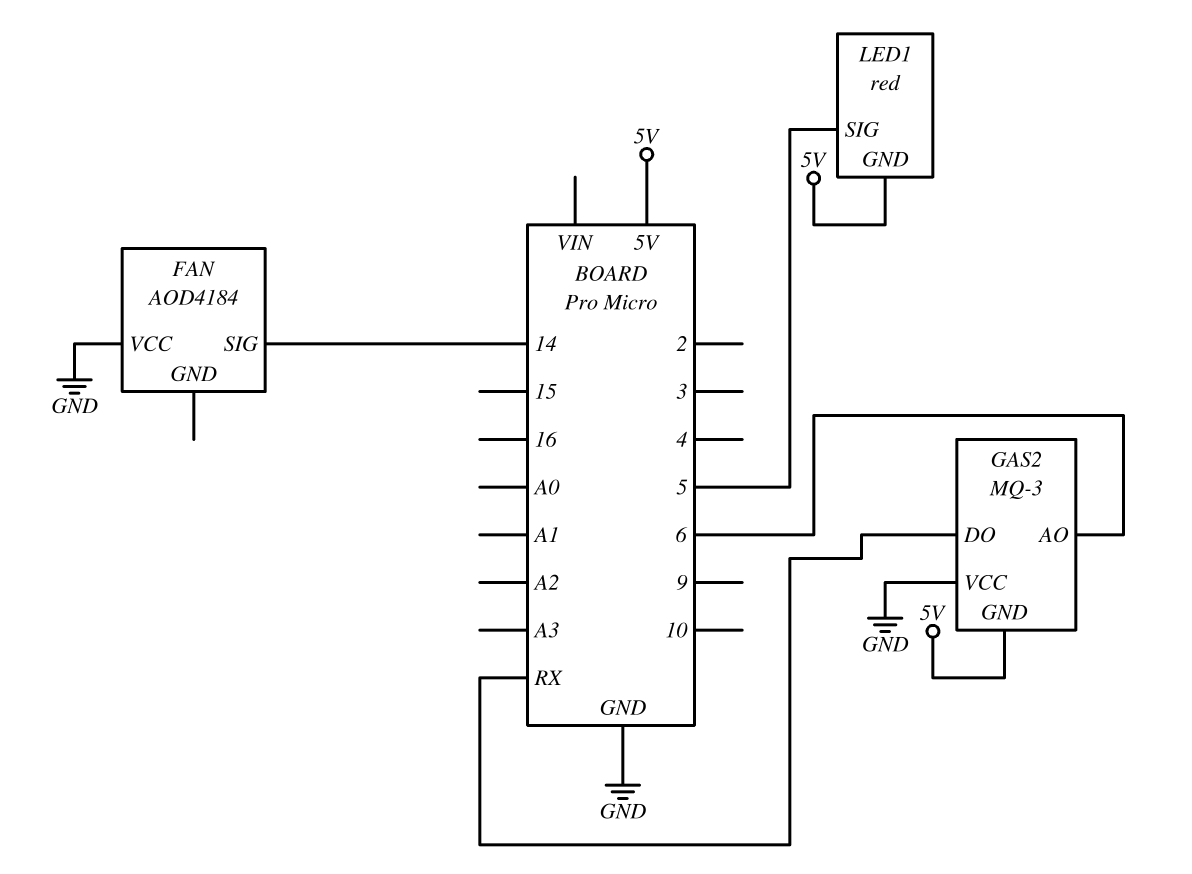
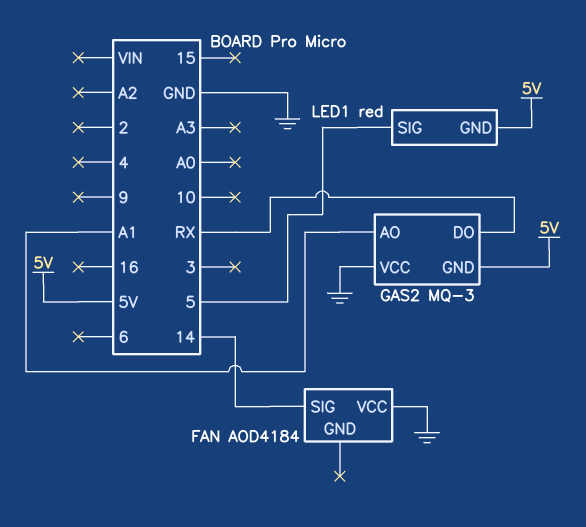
GAS2 pin AO: 6 -> A1

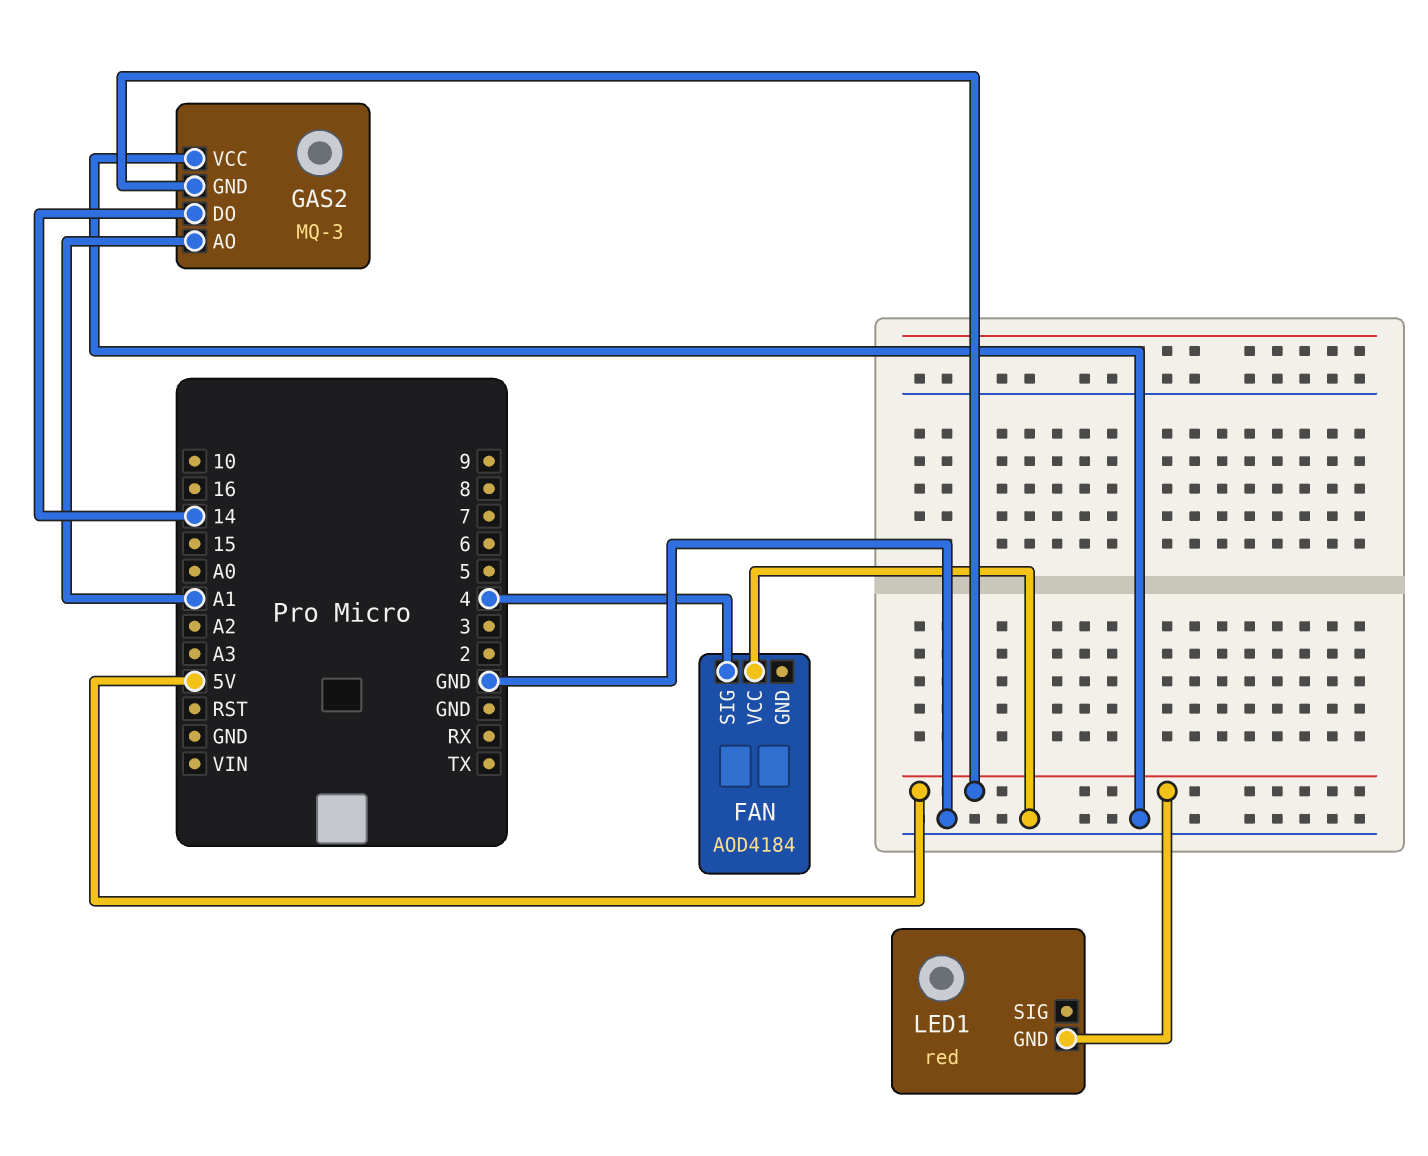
FAN pin SIG: 14 -> 4
GAS2 pin DO: RX -> 14
LED1 pin SIG: 5 -> none

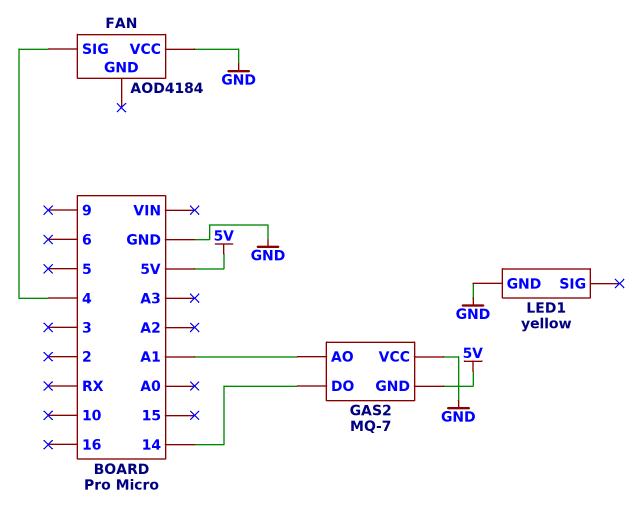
GAS2: MQ-3 -> MQ-7
LED1: red -> yellow
LED1 pin GND: 5V -> GND

